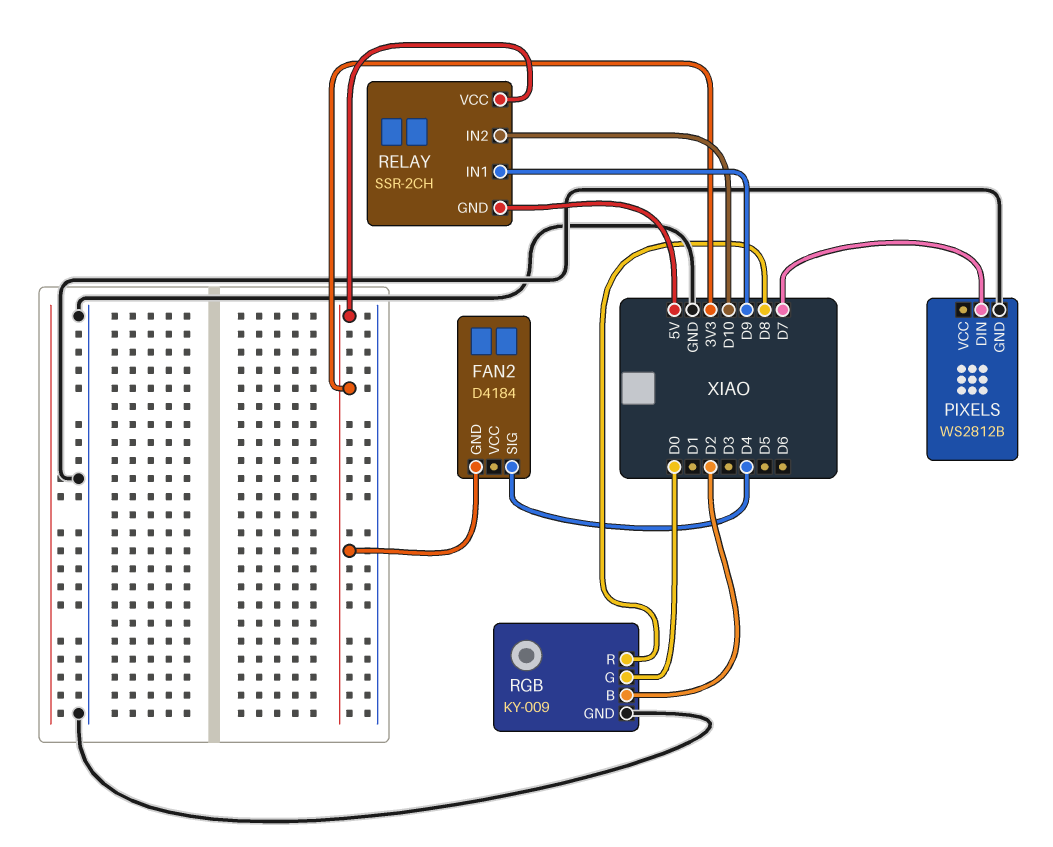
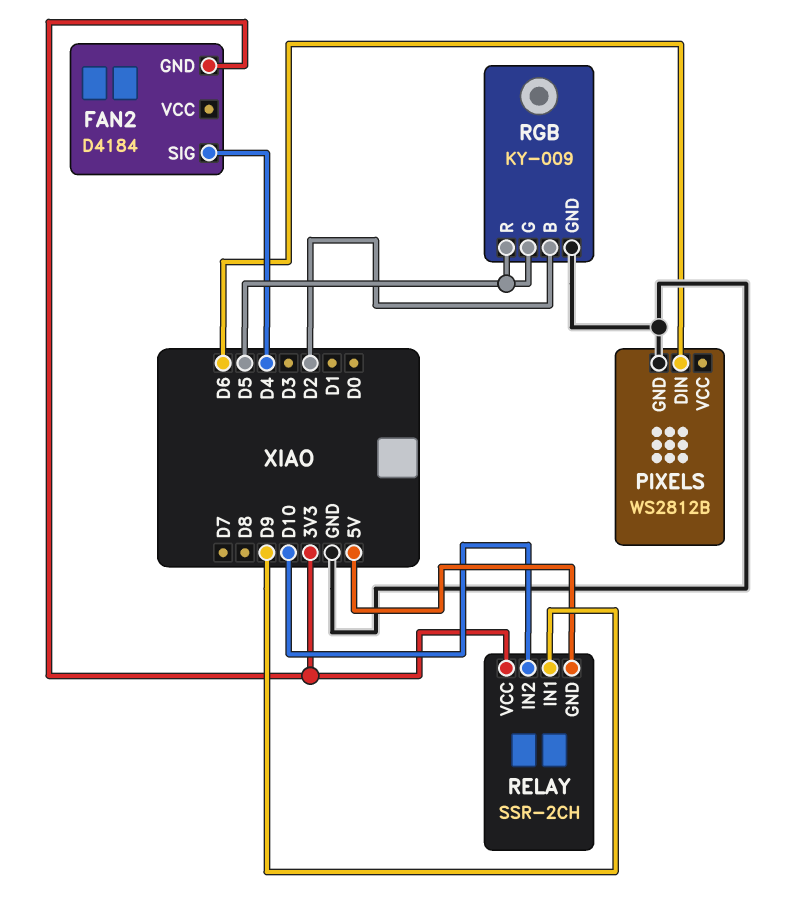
PIXELS pin DIN: D7 -> D6
RGB pin G: D0 -> D5
RGB pin R: D8 -> D5

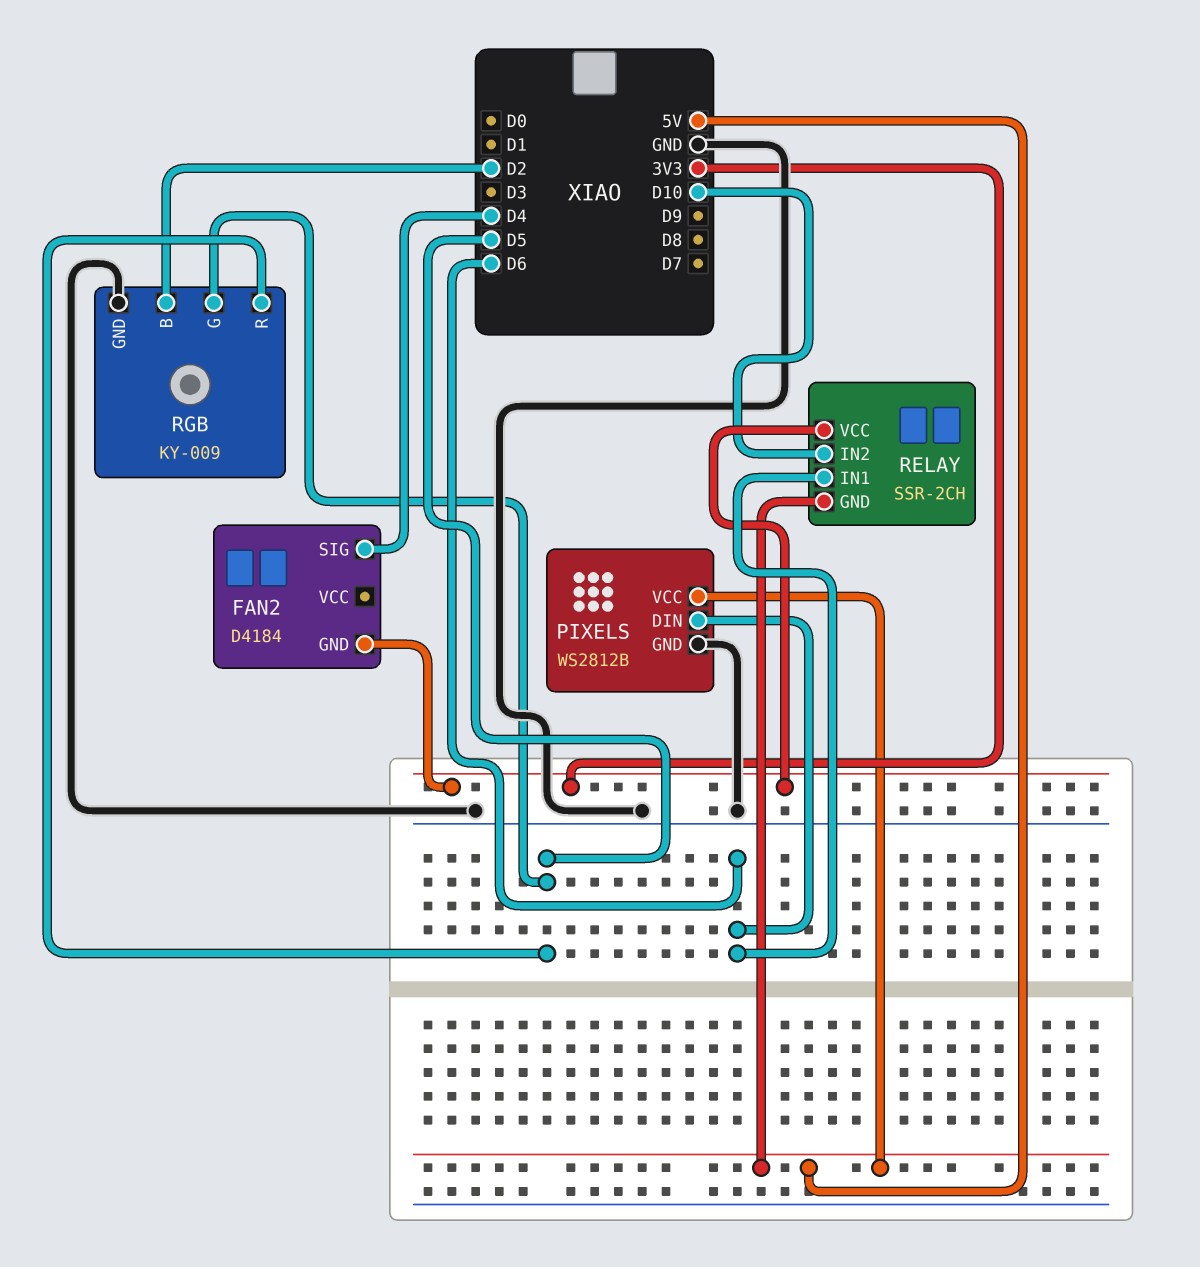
PIXELS pin VCC: none -> 5V
RELAY pin IN1: D9 -> D6

